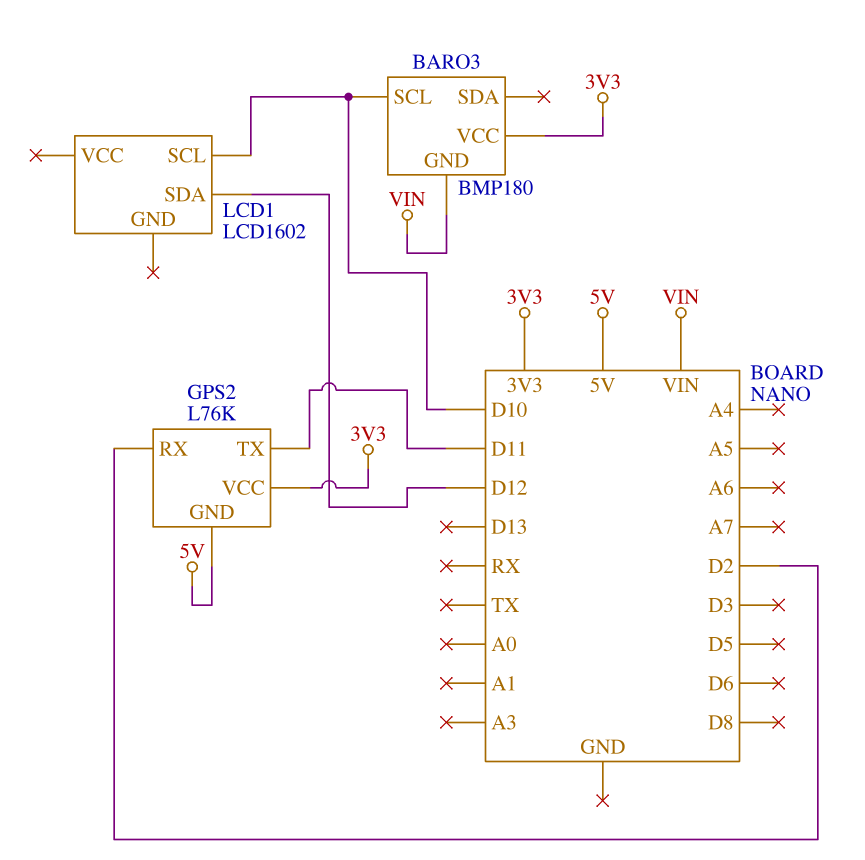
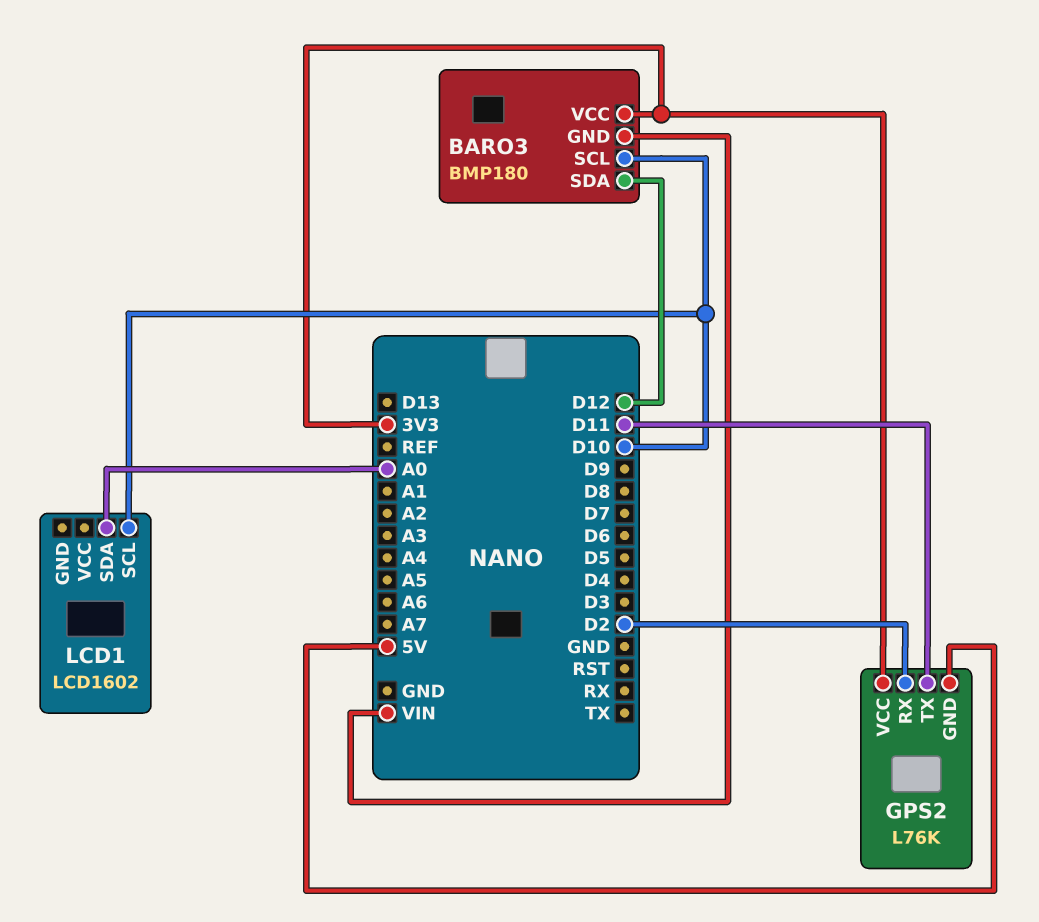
BARO3 pin SDA: none -> D12
LCD1 pin SDA: D12 -> A0

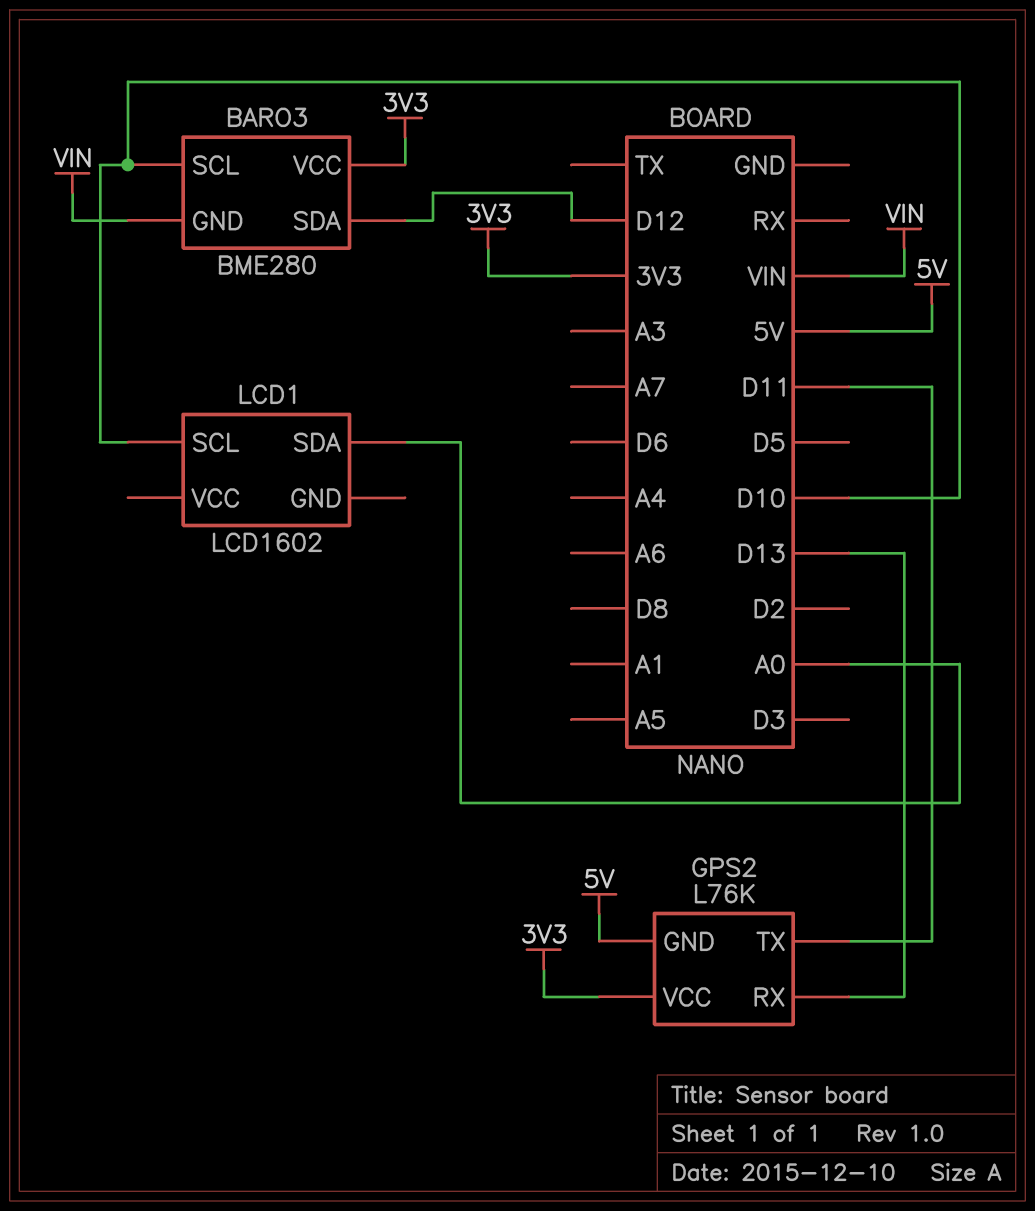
BARO3: BMP180 -> BME280
GPS2 pin RX: D2 -> D13

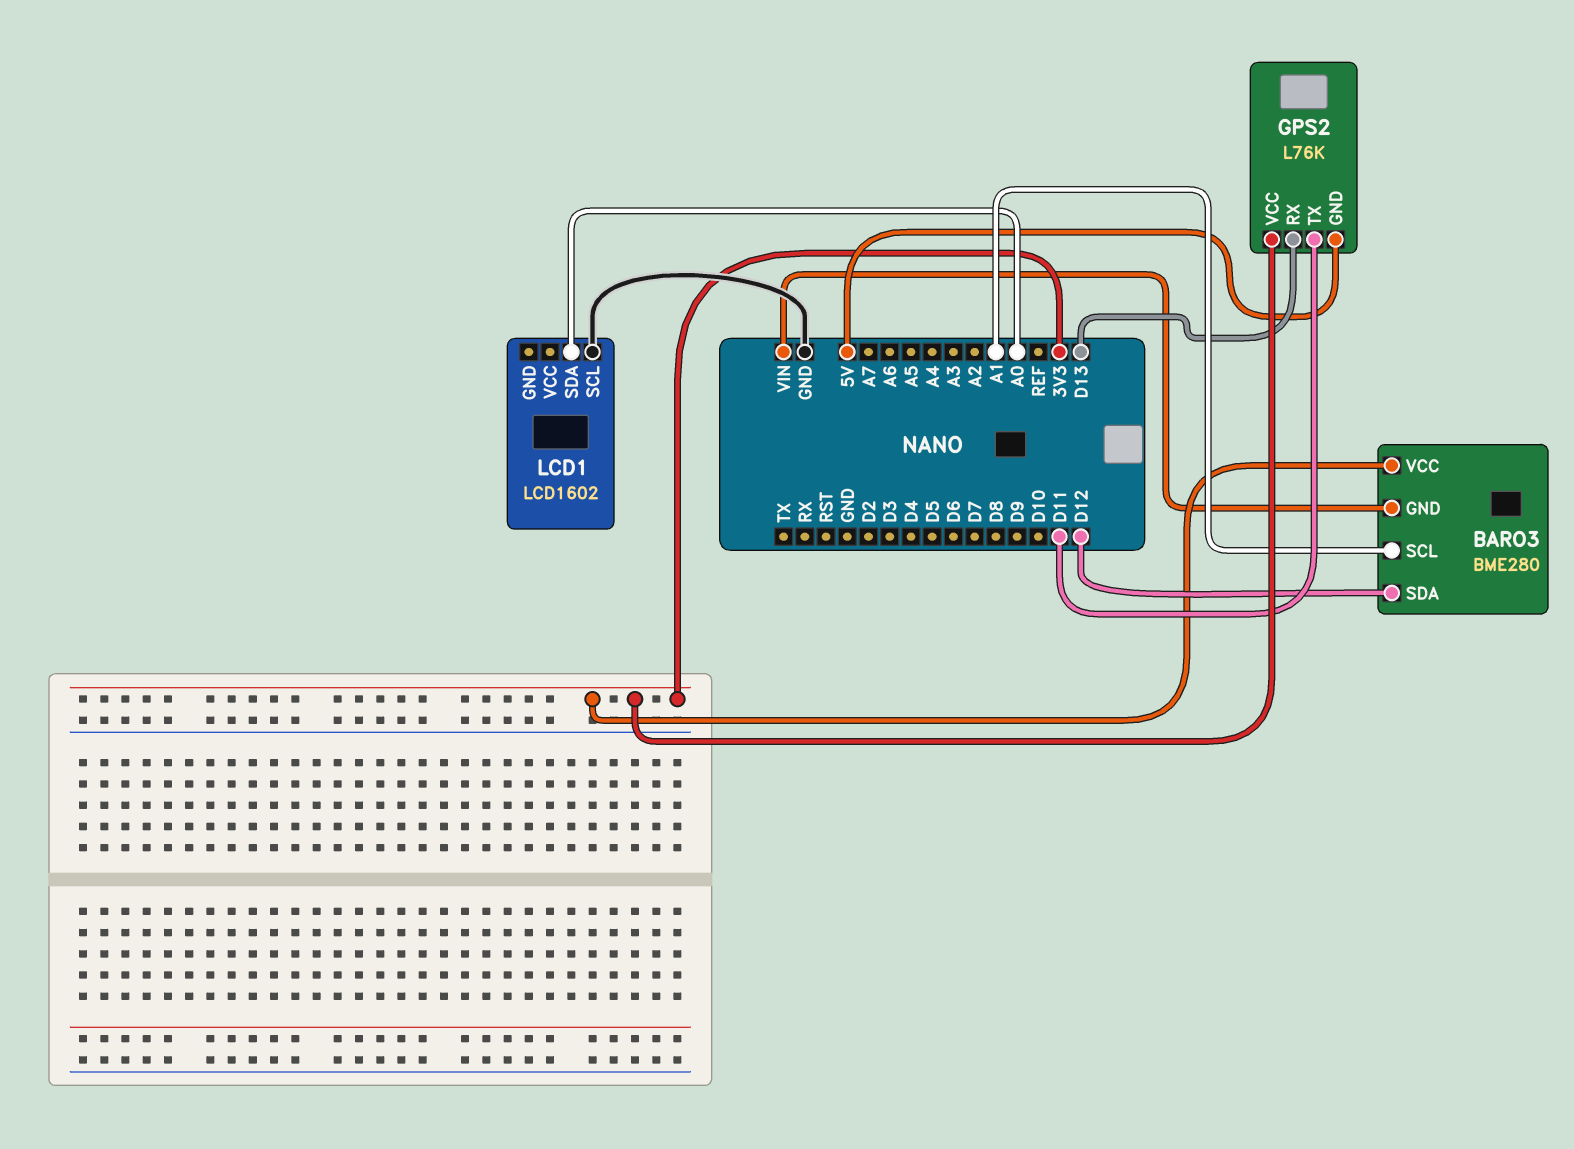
BARO3 pin SCL: D10 -> A1
LCD1 pin SCL: D10 -> GND

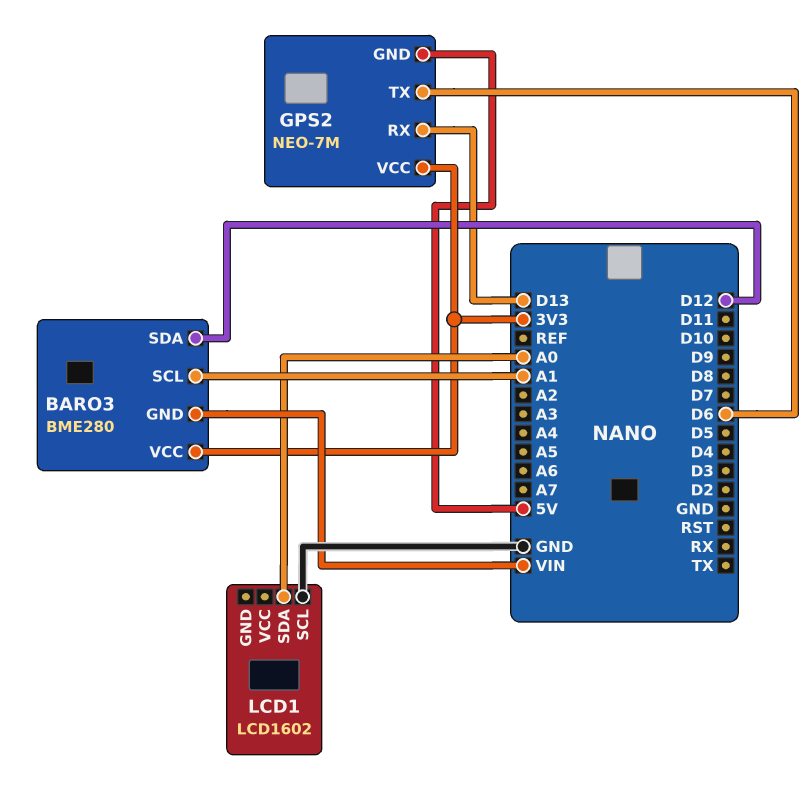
GPS2: L76K -> NEO-7M
GPS2 pin TX: D11 -> D6

